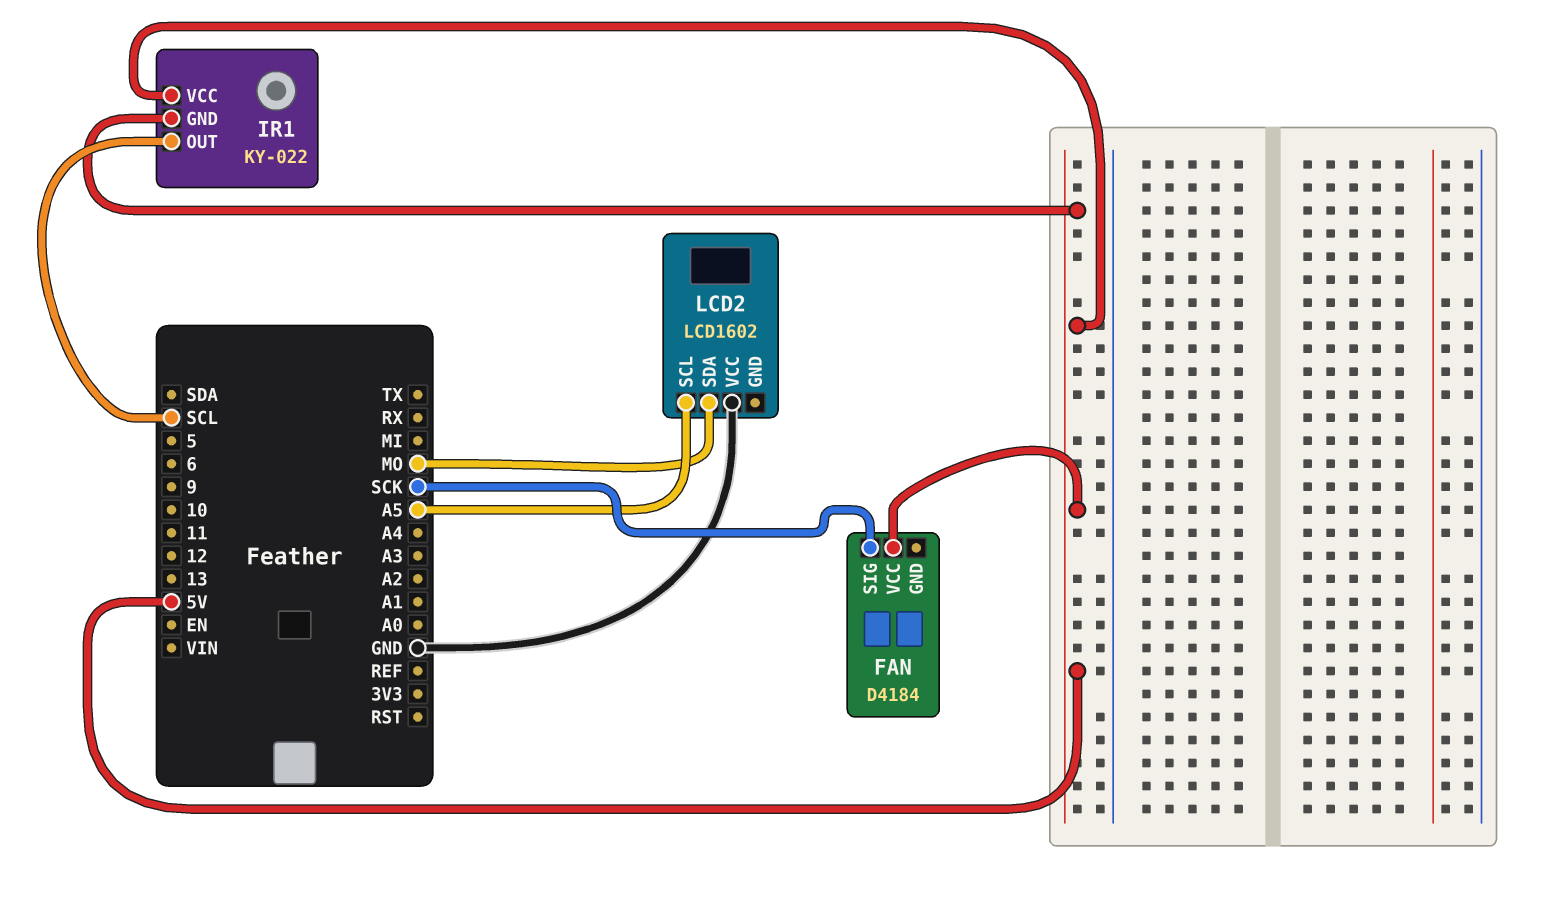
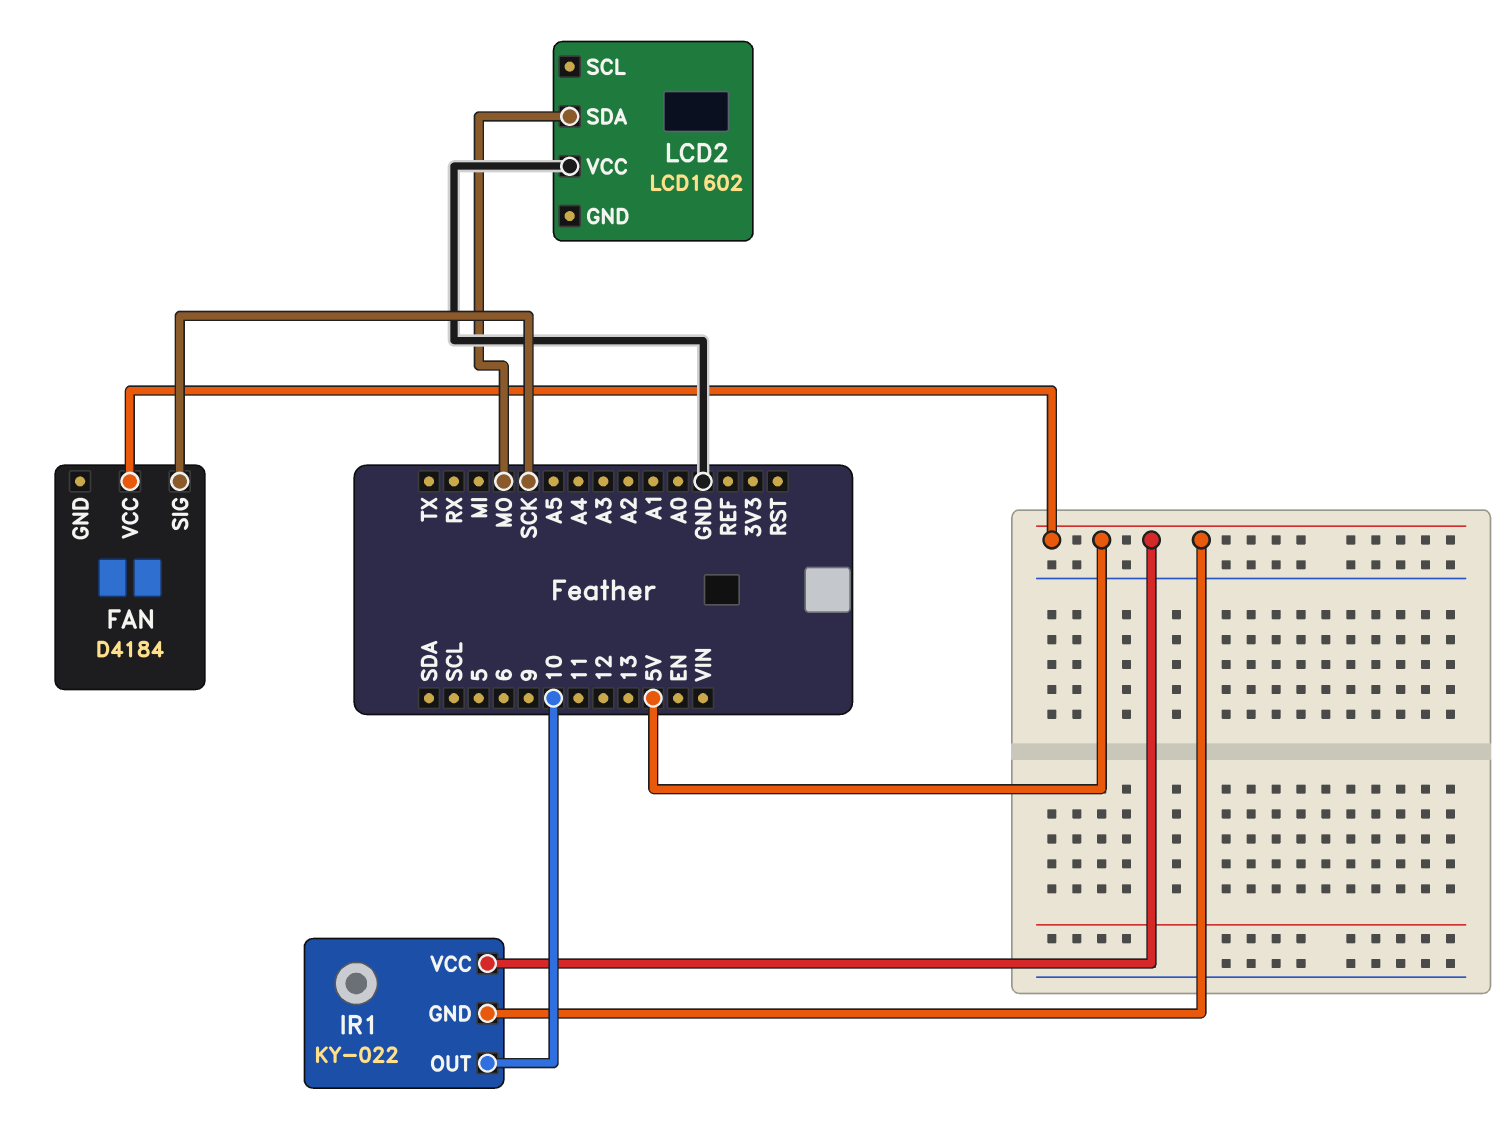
IR1 pin OUT: SCL -> 10
LCD2 pin SCL: A5 -> none

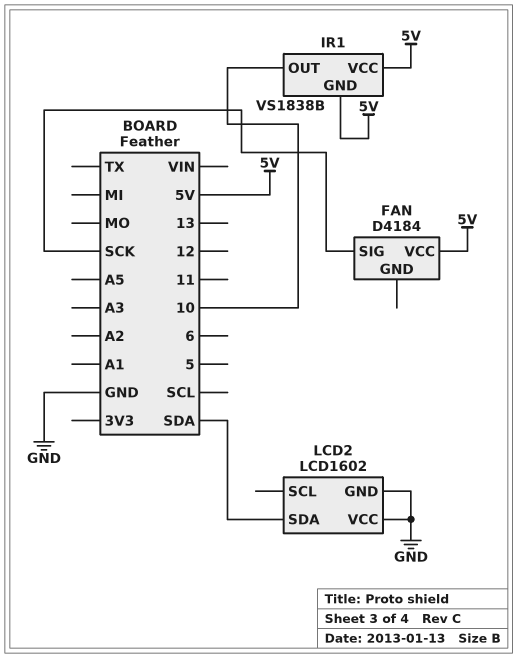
IR1: KY-022 -> VS1838B
LCD2 pin GND: none -> GND
LCD2 pin SDA: MO -> SDA

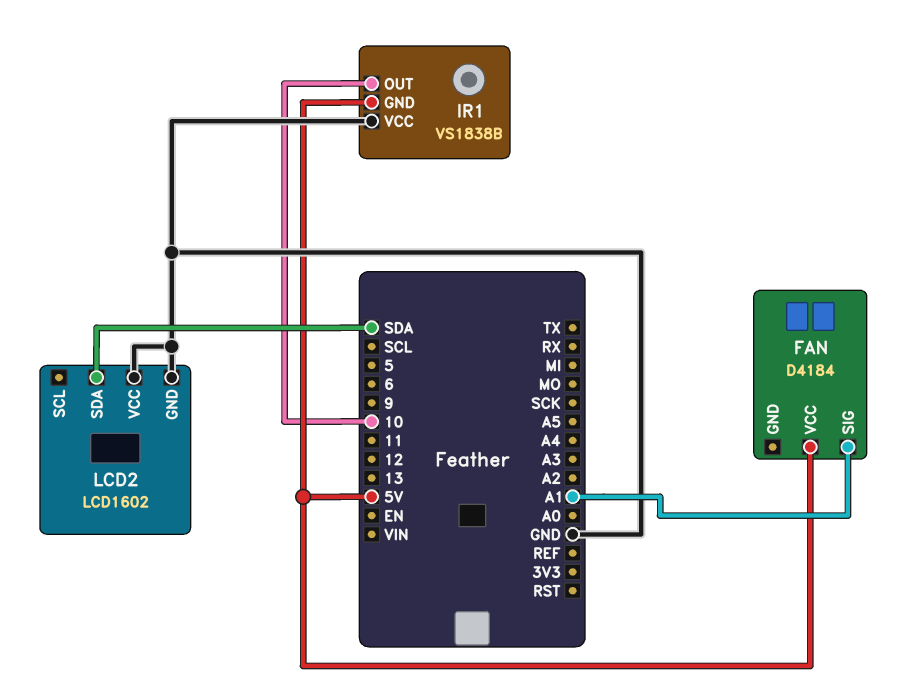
FAN pin SIG: SCK -> A1
IR1 pin VCC: 5V -> GND

